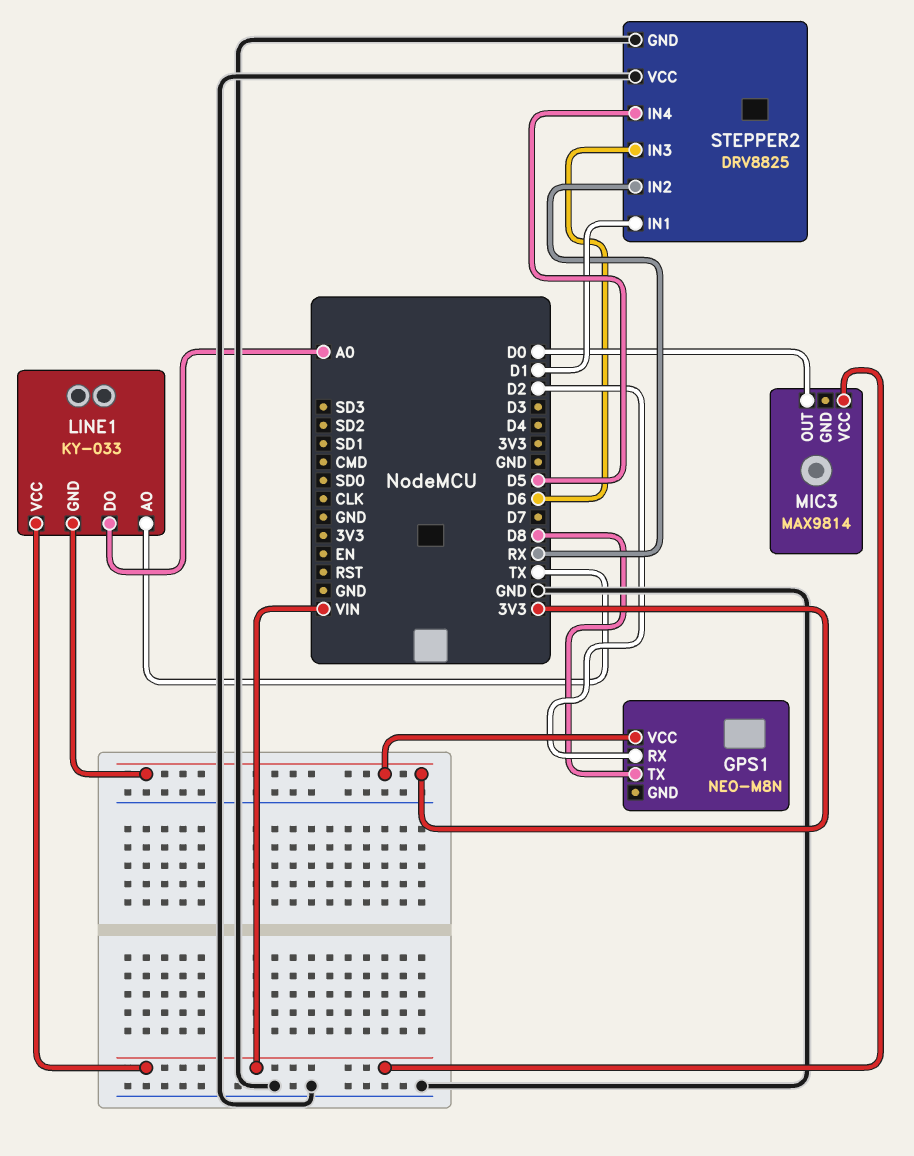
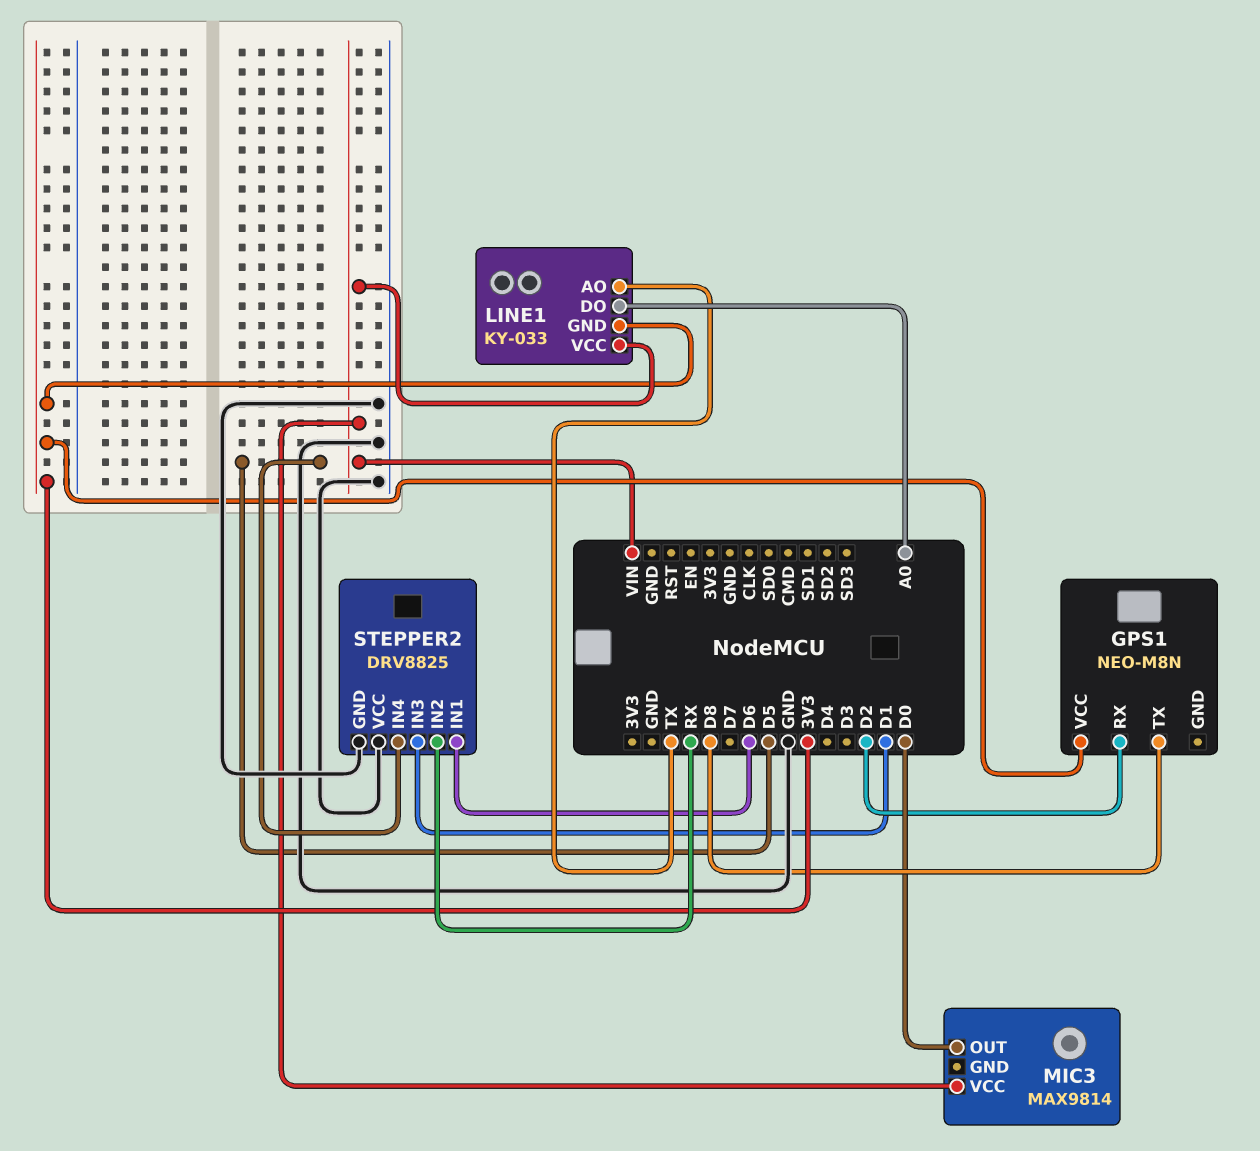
STEPPER2 pin IN1: D1 -> D6
STEPPER2 pin IN3: D6 -> D1

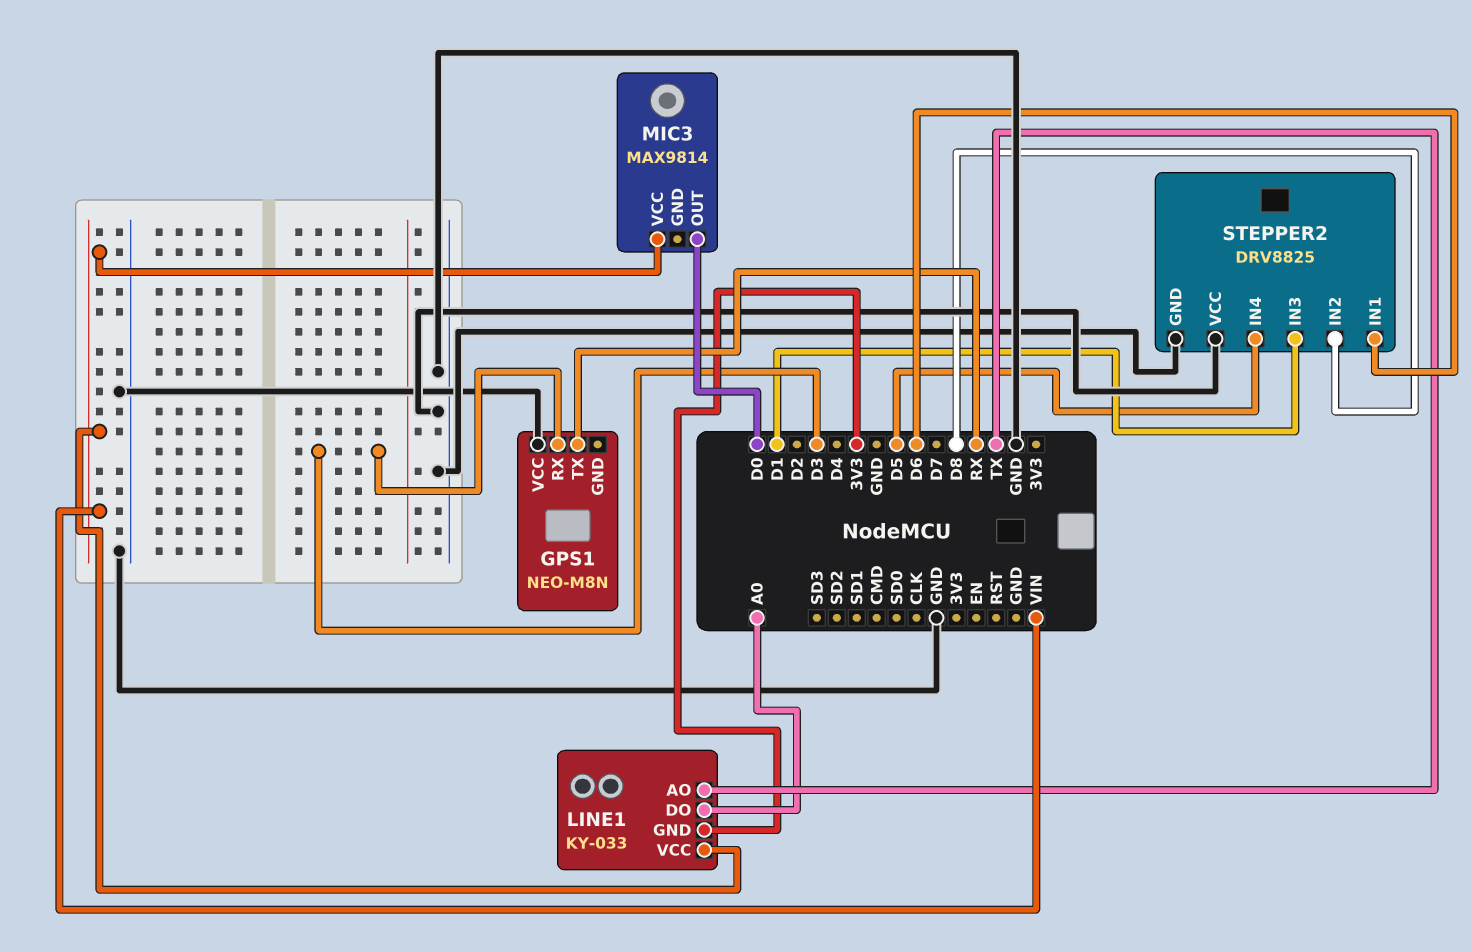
GPS1 pin RX: D2 -> D3
GPS1 pin TX: D8 -> RX
GPS1 pin VCC: 3V3 -> GND
STEPPER2 pin IN2: RX -> D8

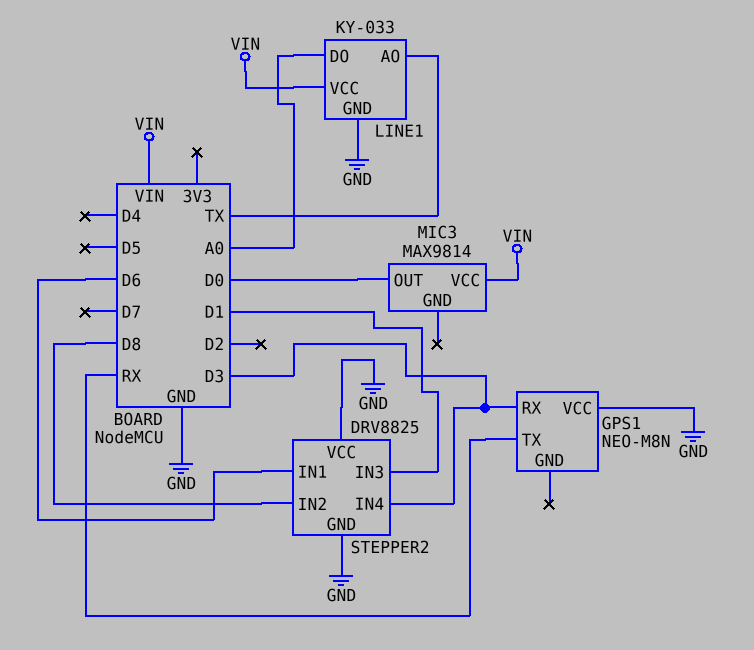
LINE1 pin GND: 3V3 -> GND
STEPPER2 pin IN4: D5 -> D3

